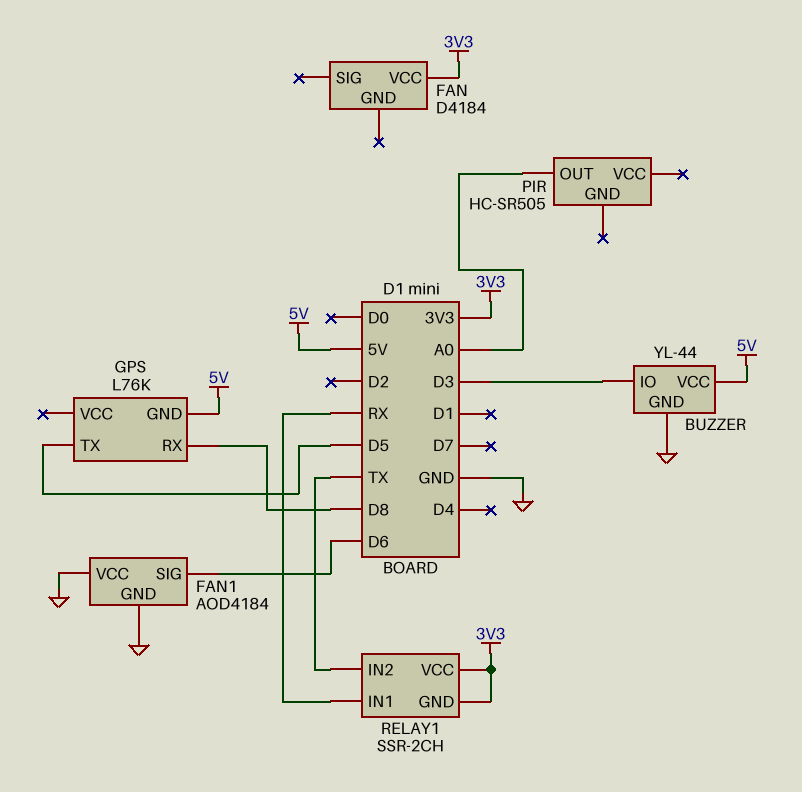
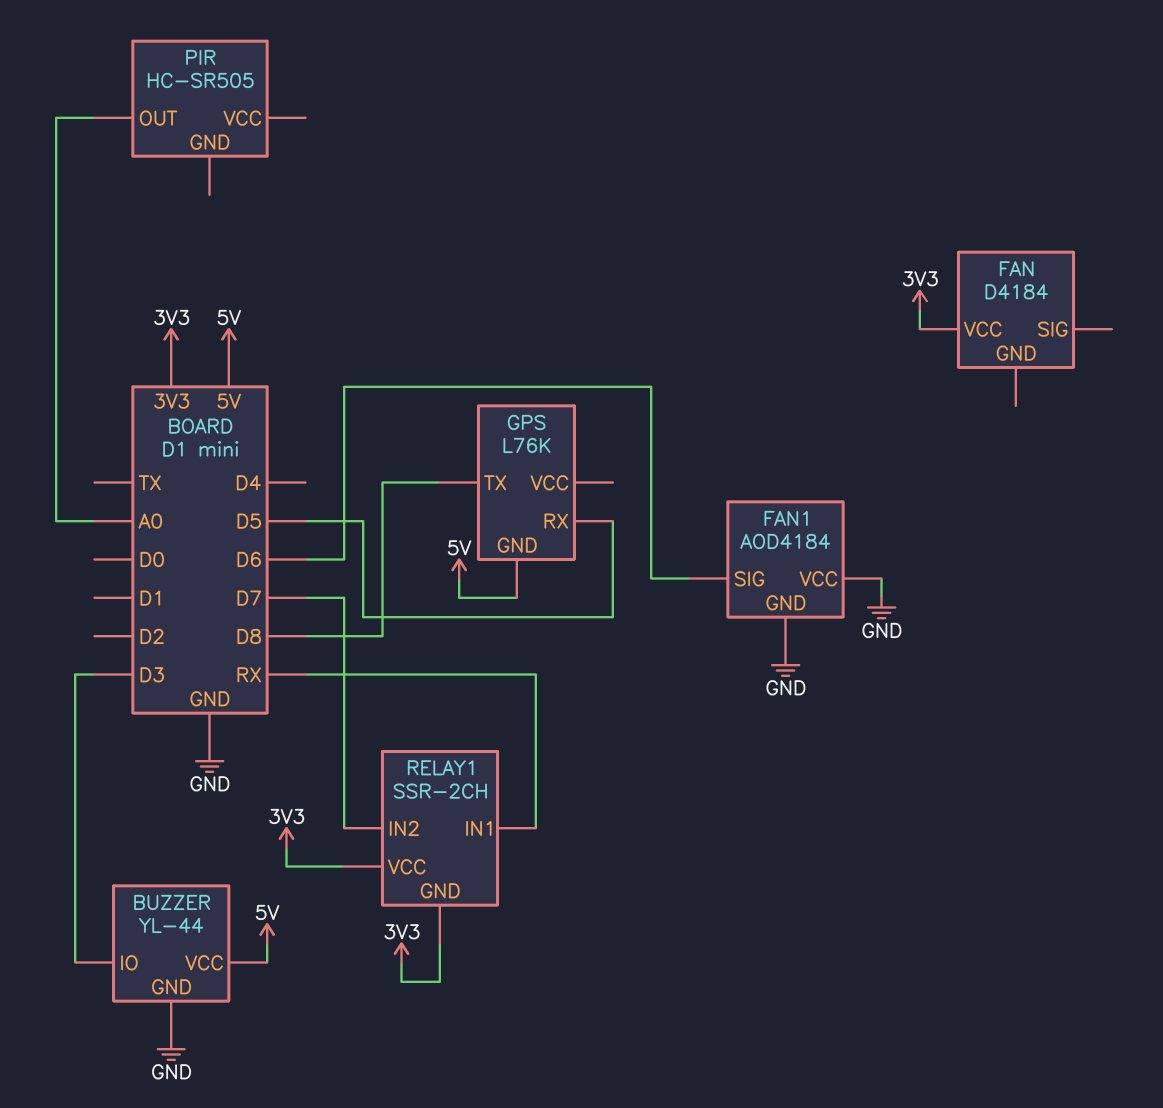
GPS pin RX: D8 -> D5
GPS pin TX: D5 -> D8
RELAY1 pin IN2: TX -> D7

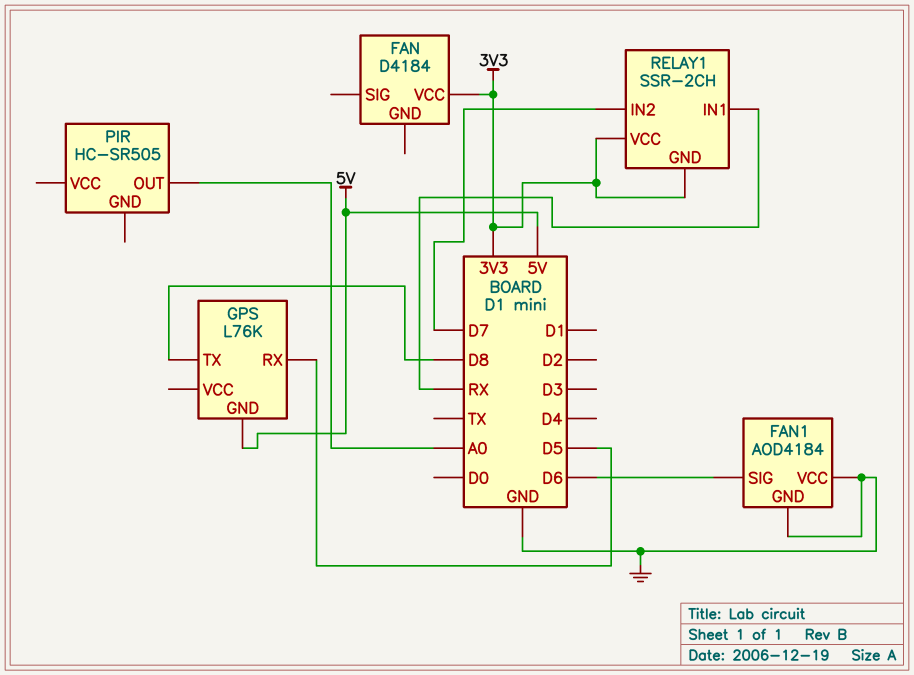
BUZZER: YL-44 -> none
BUZZER pin GND: GND -> none
BUZZER pin IO: D3 -> none
BUZZER pin VCC: 5V -> none

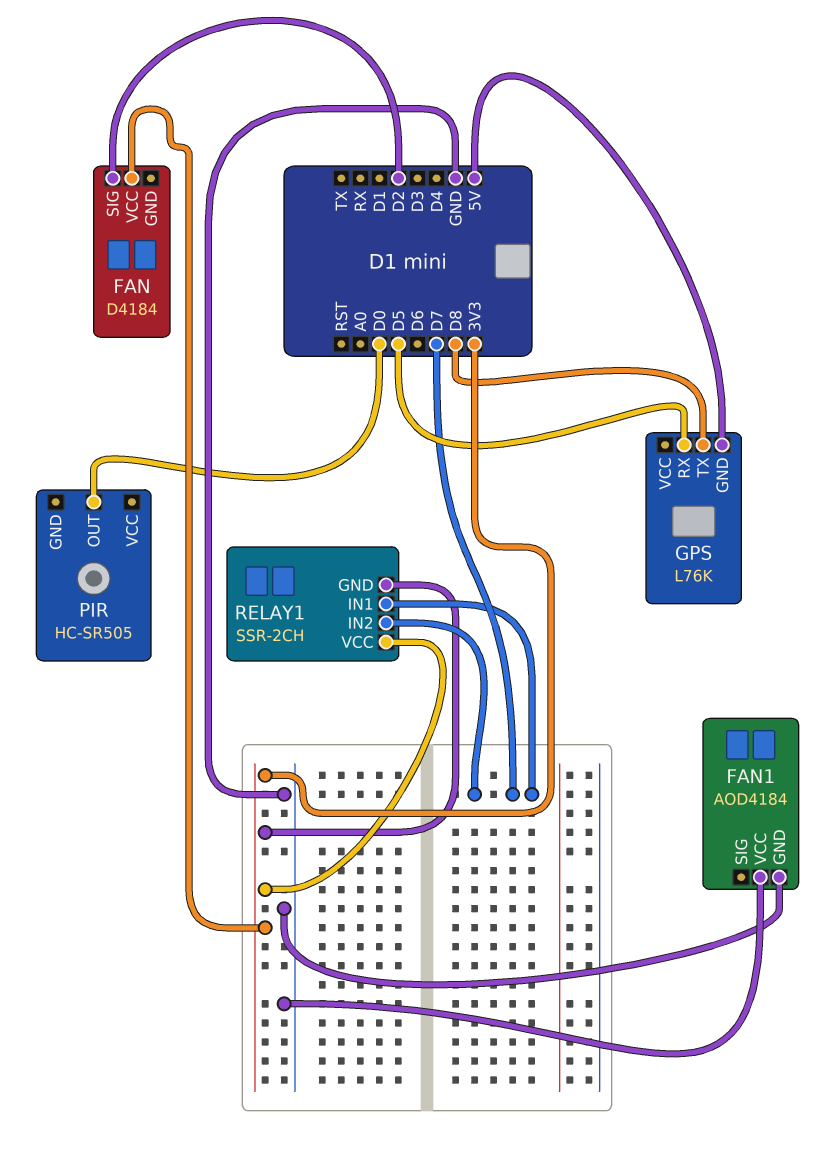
FAN pin SIG: none -> D2
FAN1 pin SIG: D6 -> none
PIR pin OUT: A0 -> D0
RELAY1 pin IN1: RX -> D7

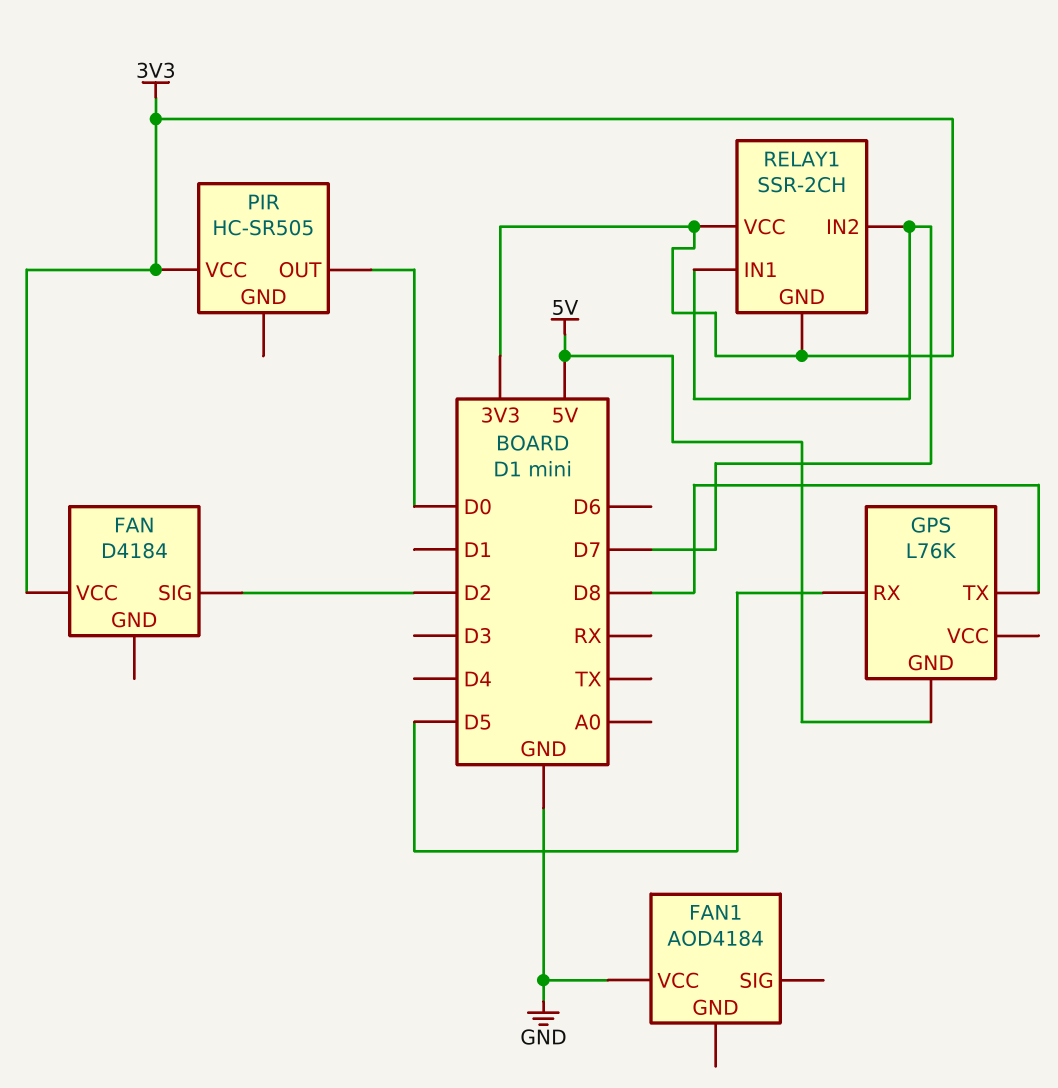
FAN1 pin GND: GND -> none
PIR pin VCC: none -> 3V3

